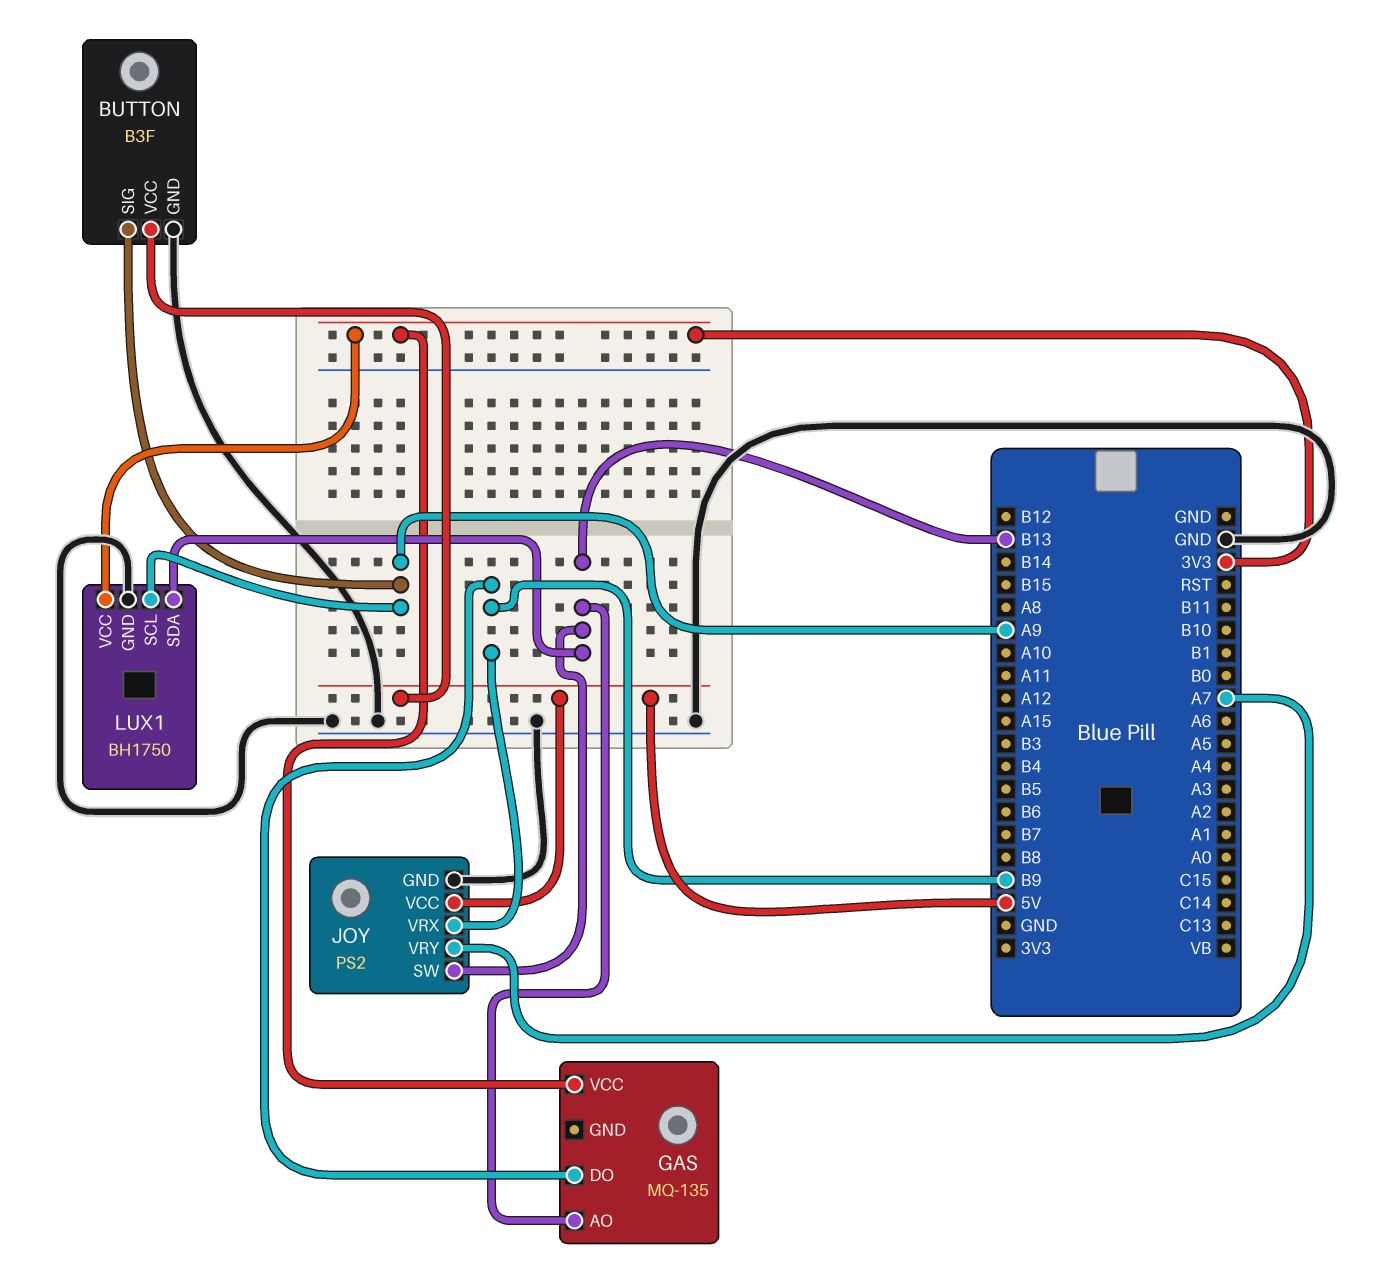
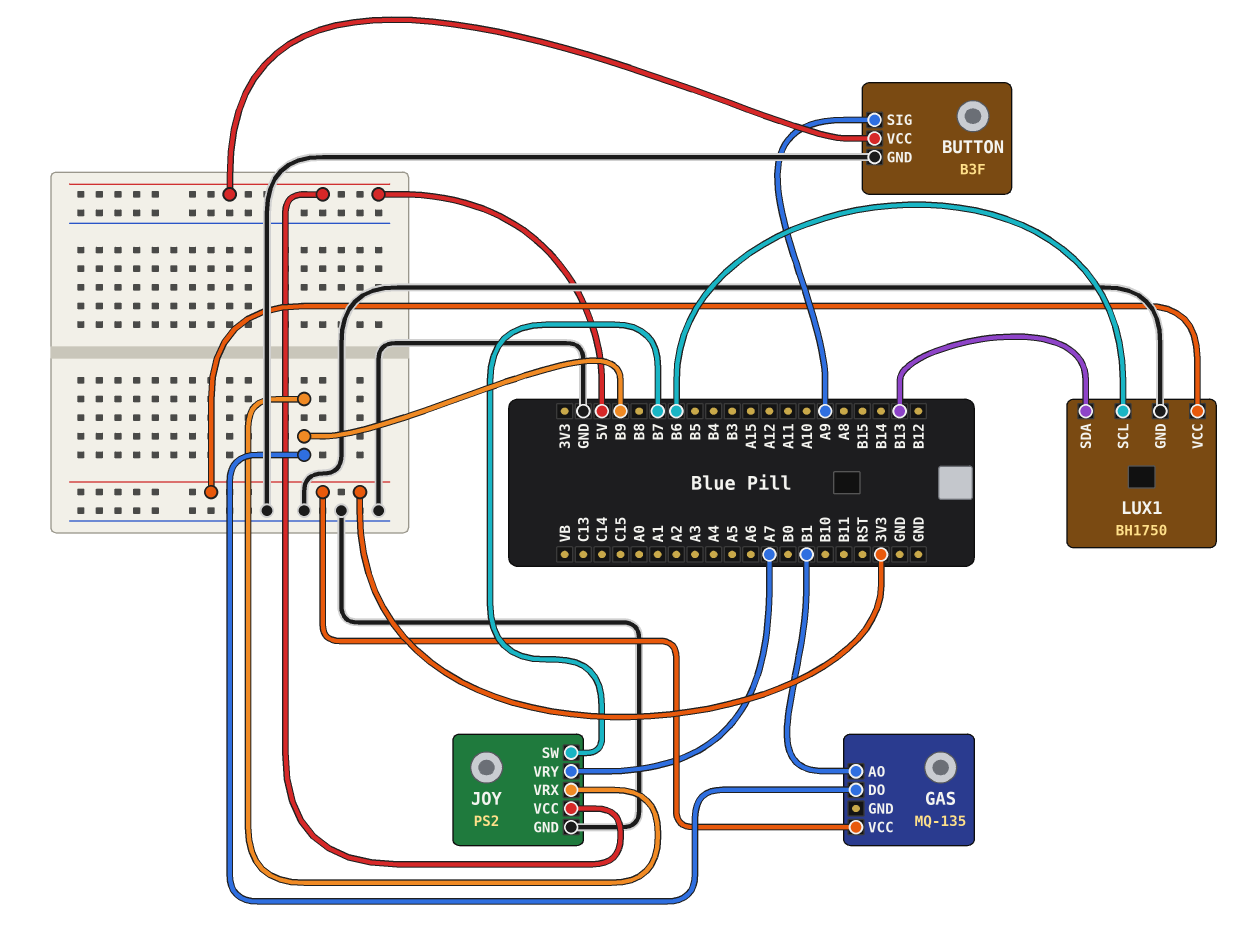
GAS pin AO: B13 -> B1
JOY pin SW: B13 -> B7
LUX1 pin SCL: A9 -> B6

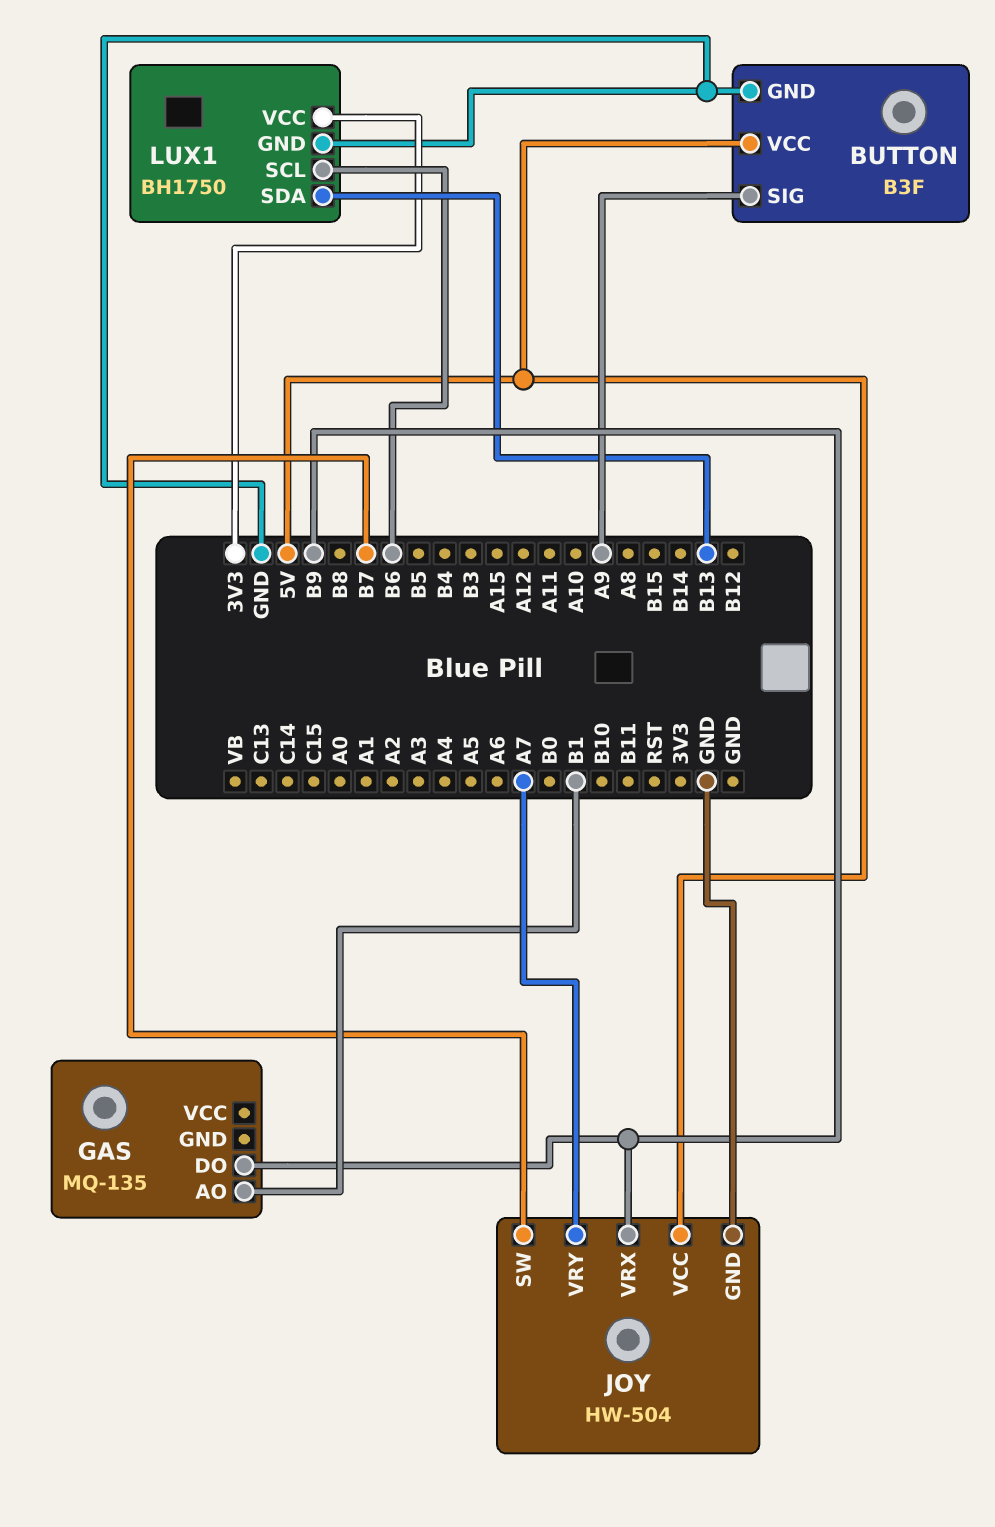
GAS pin VCC: 3V3 -> none
JOY: PS2 -> HW-504

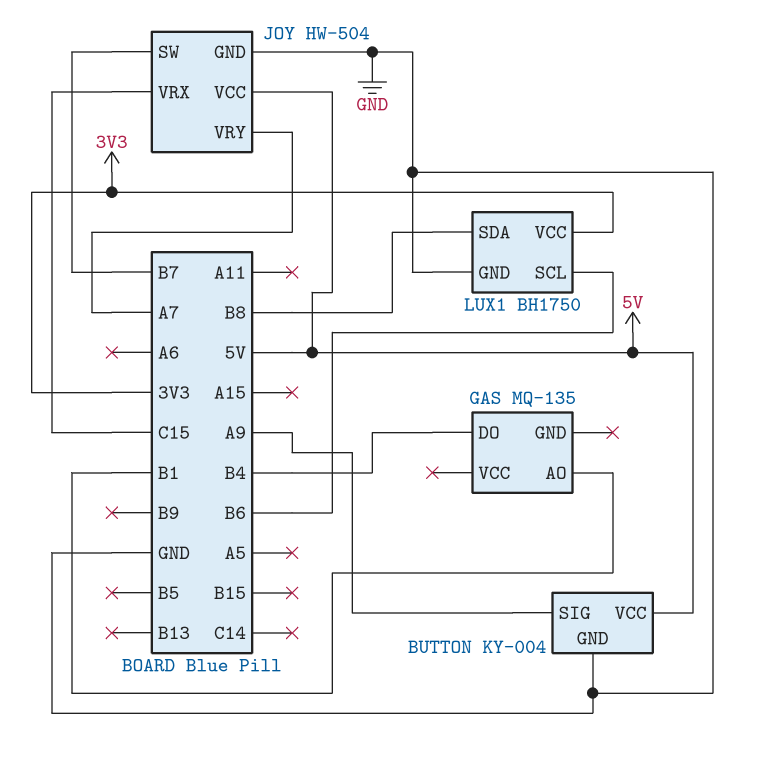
BUTTON: B3F -> KY-004
GAS pin DO: B9 -> B4
JOY pin VRX: B9 -> C15
LUX1 pin SDA: B13 -> B8

